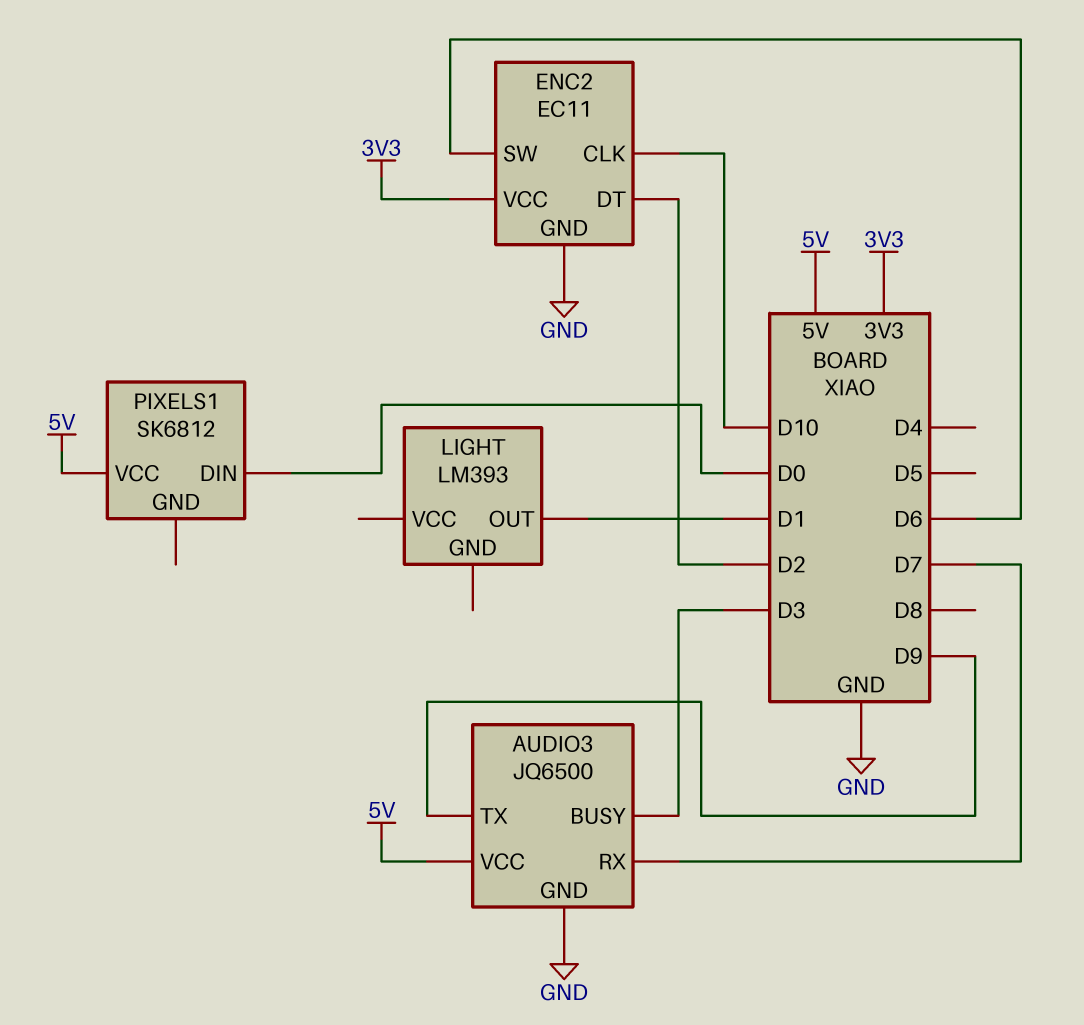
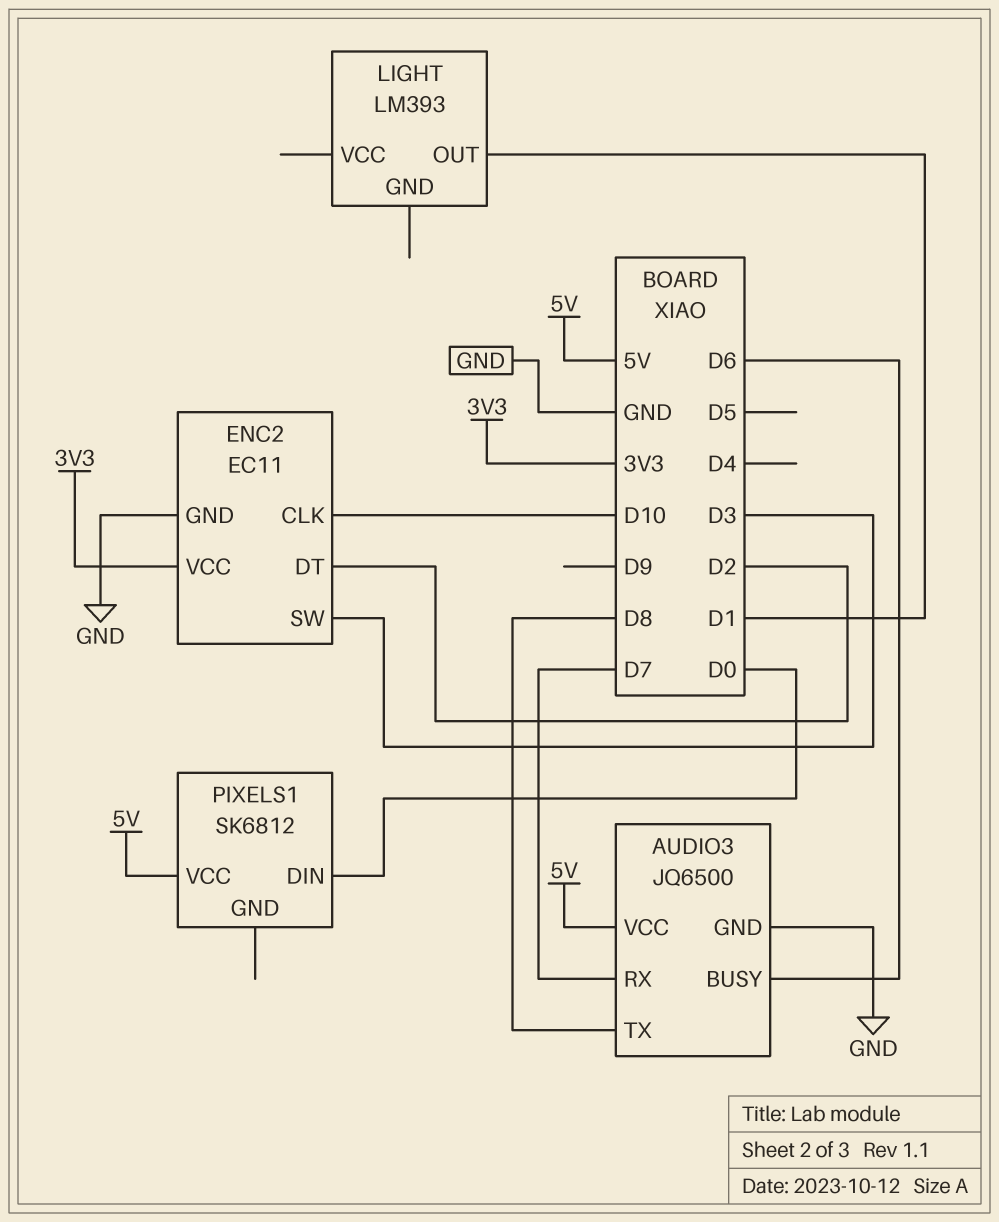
AUDIO3 pin BUSY: D3 -> D6
AUDIO3 pin TX: D9 -> D8
ENC2 pin SW: D6 -> D3

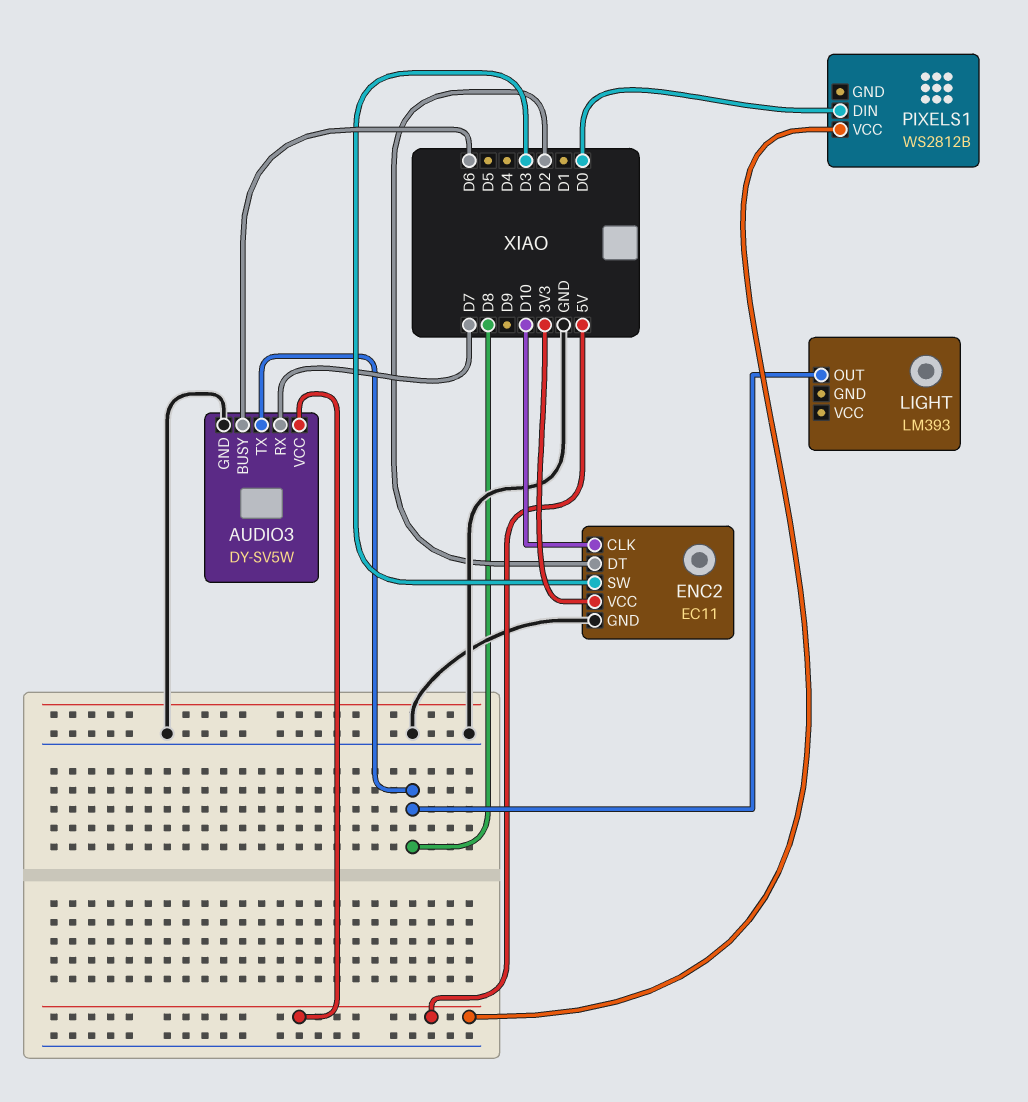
AUDIO3: JQ6500 -> DY-SV5W
LIGHT pin OUT: D1 -> D8
PIXELS1: SK6812 -> WS2812B

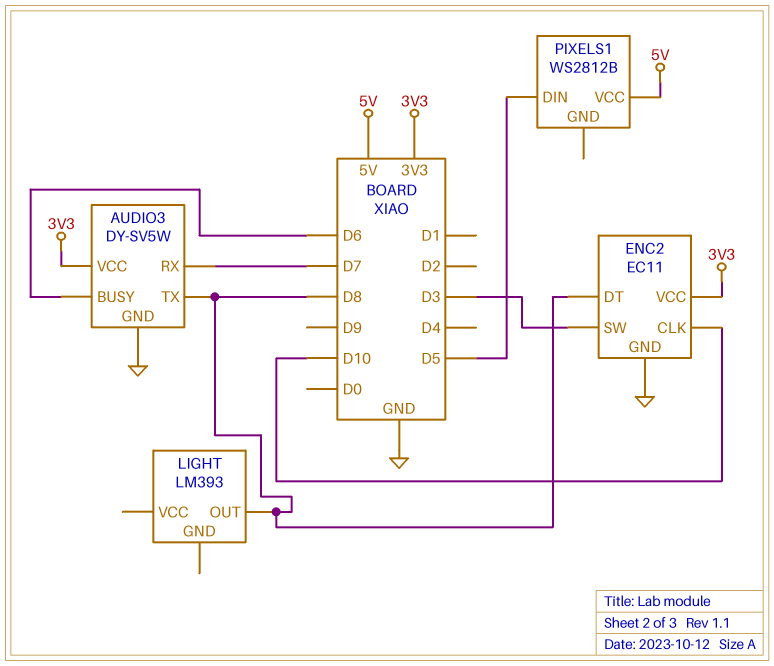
AUDIO3 pin VCC: 5V -> 3V3
ENC2 pin DT: D2 -> D8
PIXELS1 pin DIN: D0 -> D5

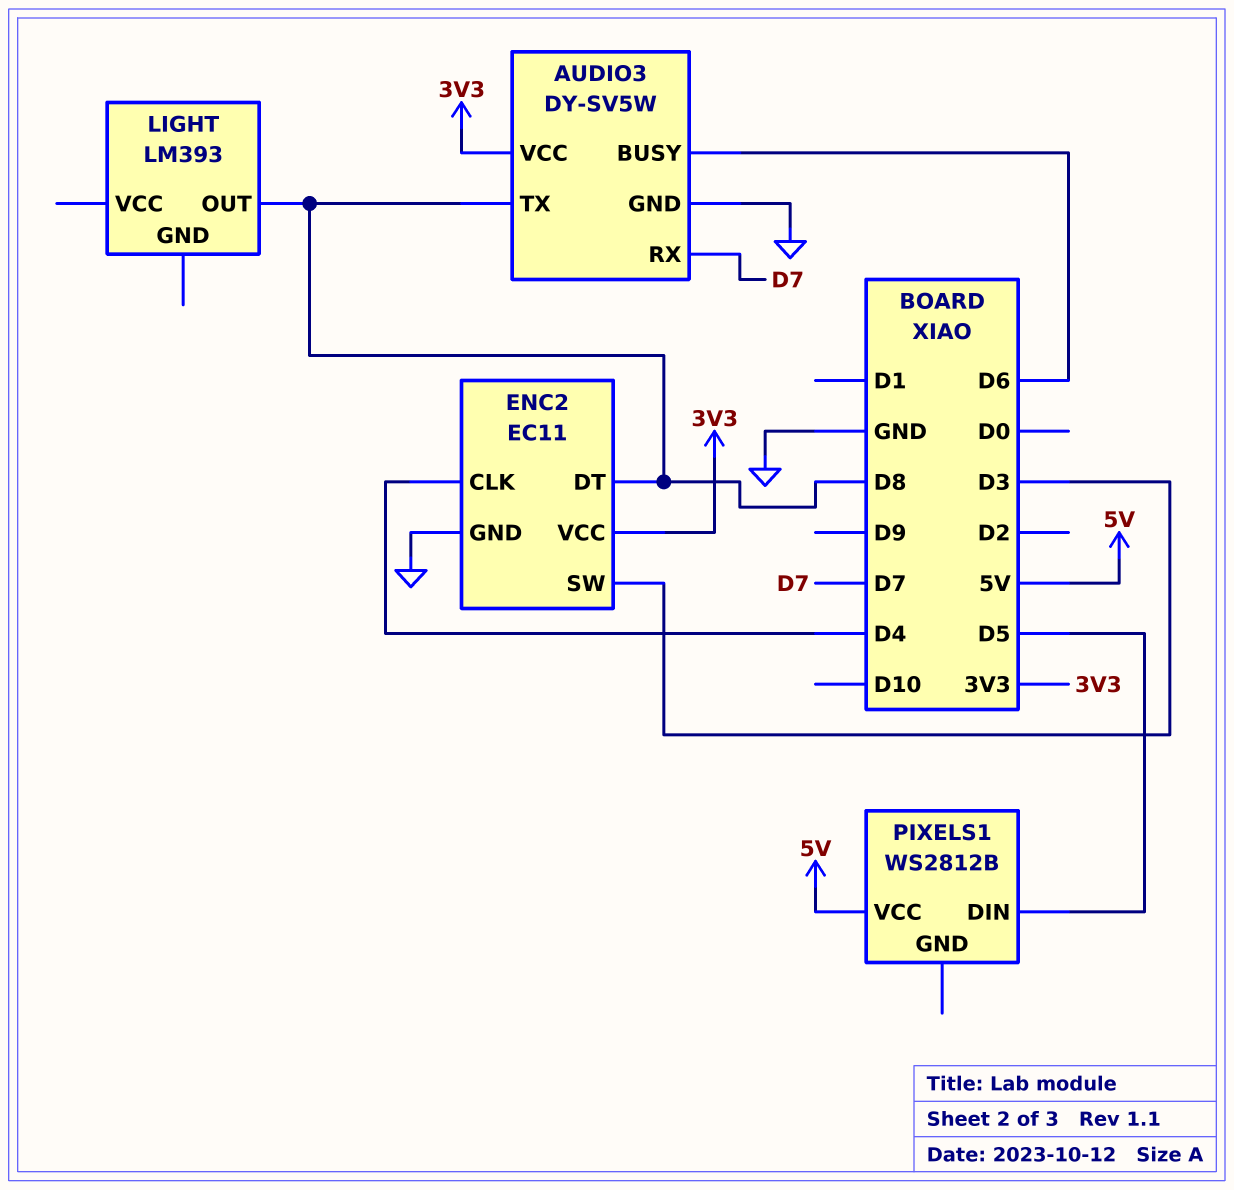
ENC2 pin CLK: D10 -> D4

